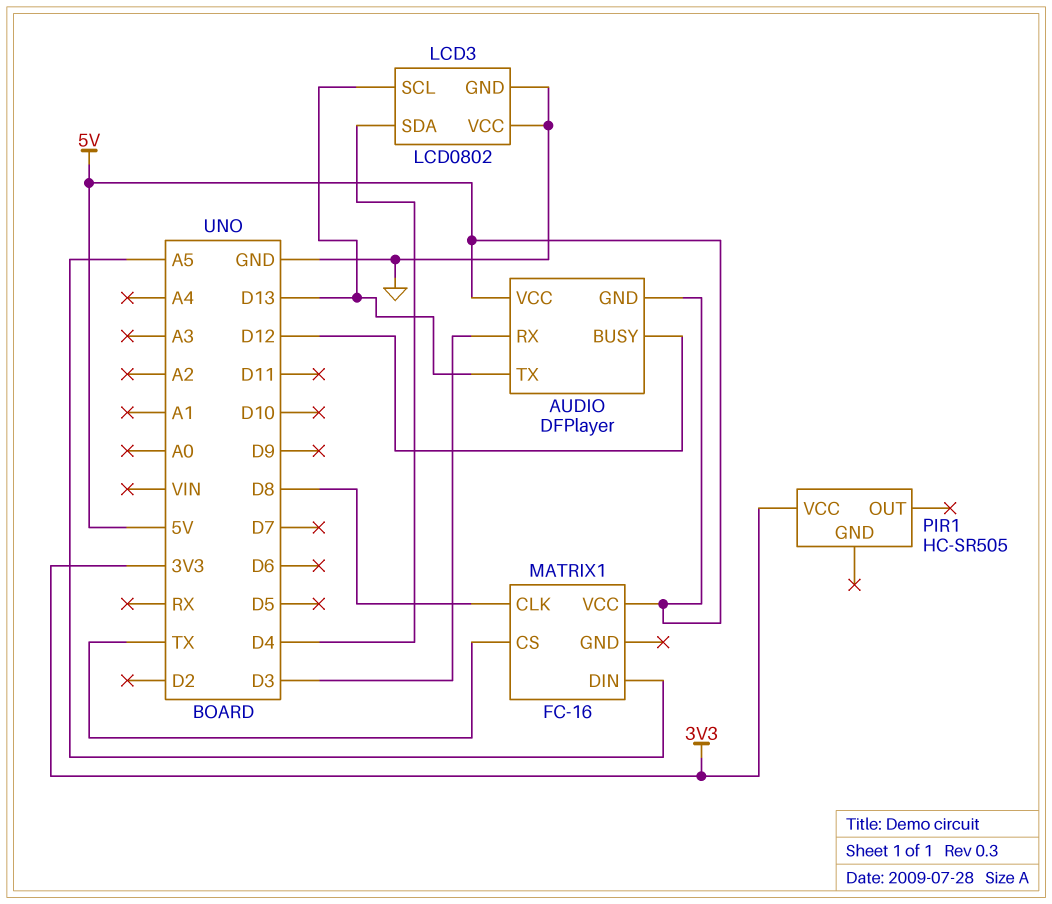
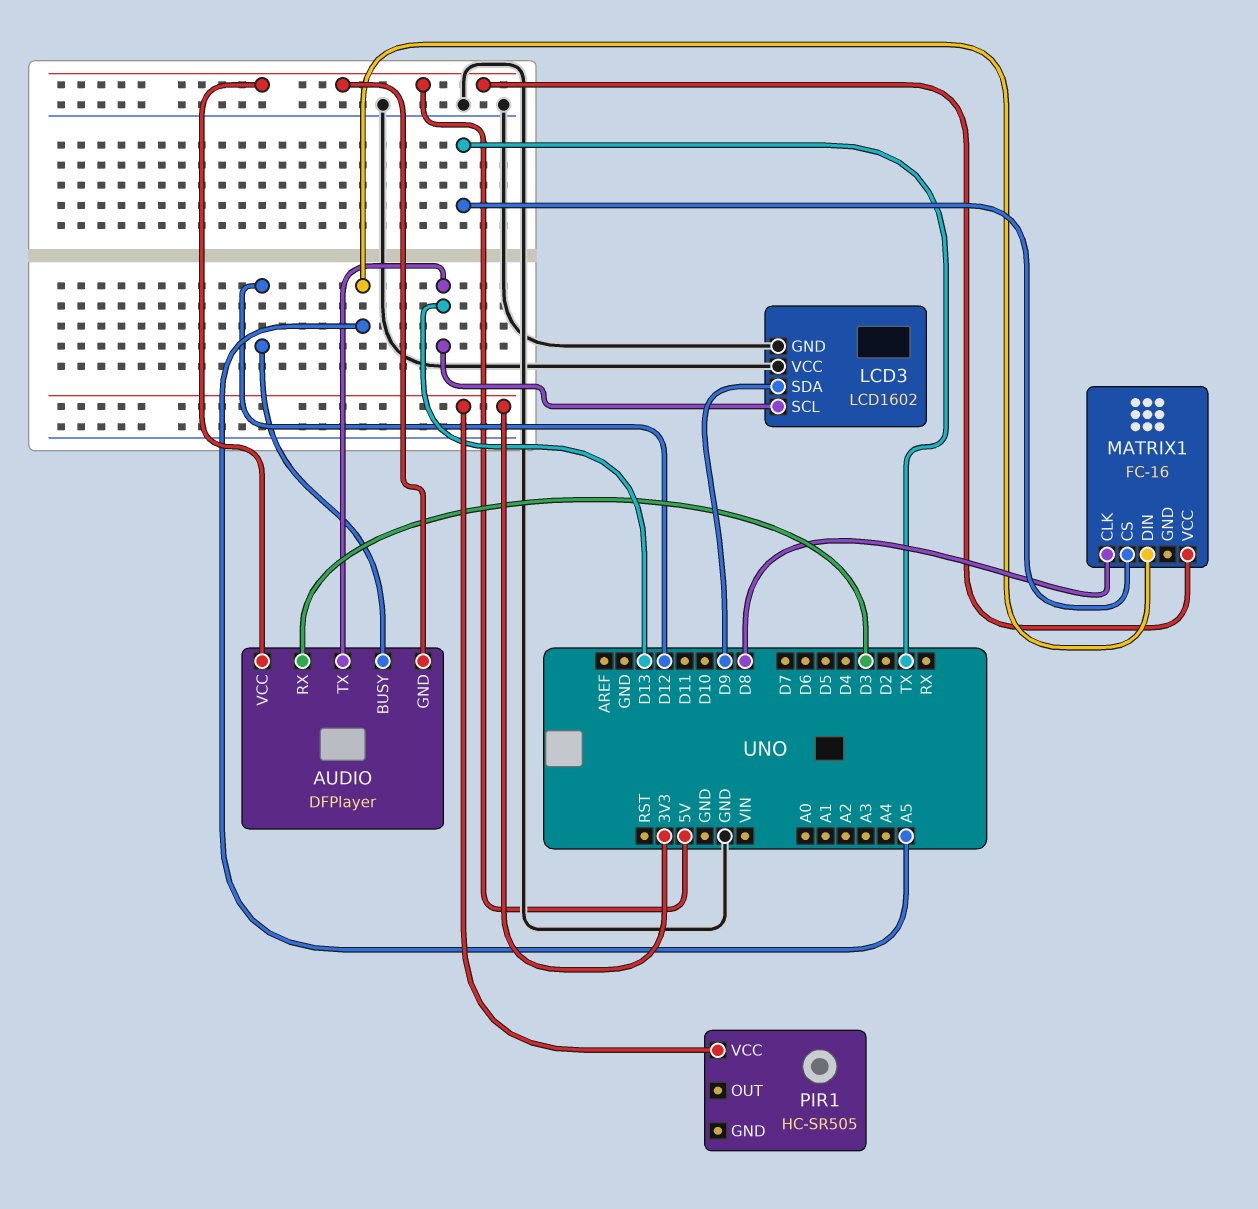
LCD3: LCD0802 -> LCD1602
LCD3 pin SDA: D4 -> D9

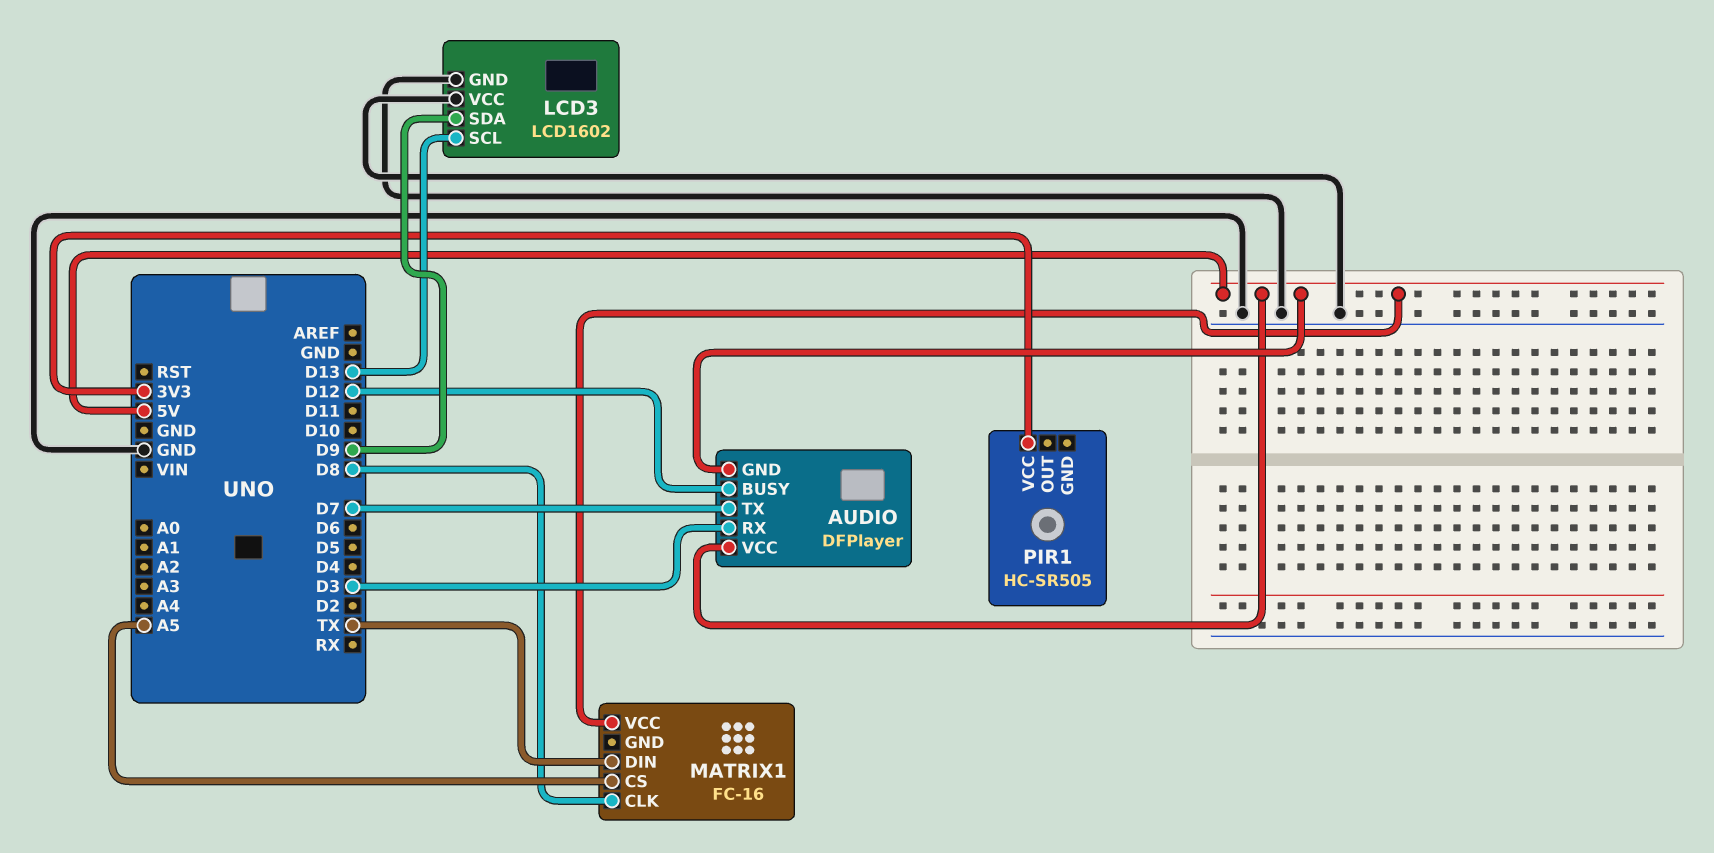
AUDIO pin TX: D13 -> D7
MATRIX1 pin CS: TX -> A5
MATRIX1 pin DIN: A5 -> TX

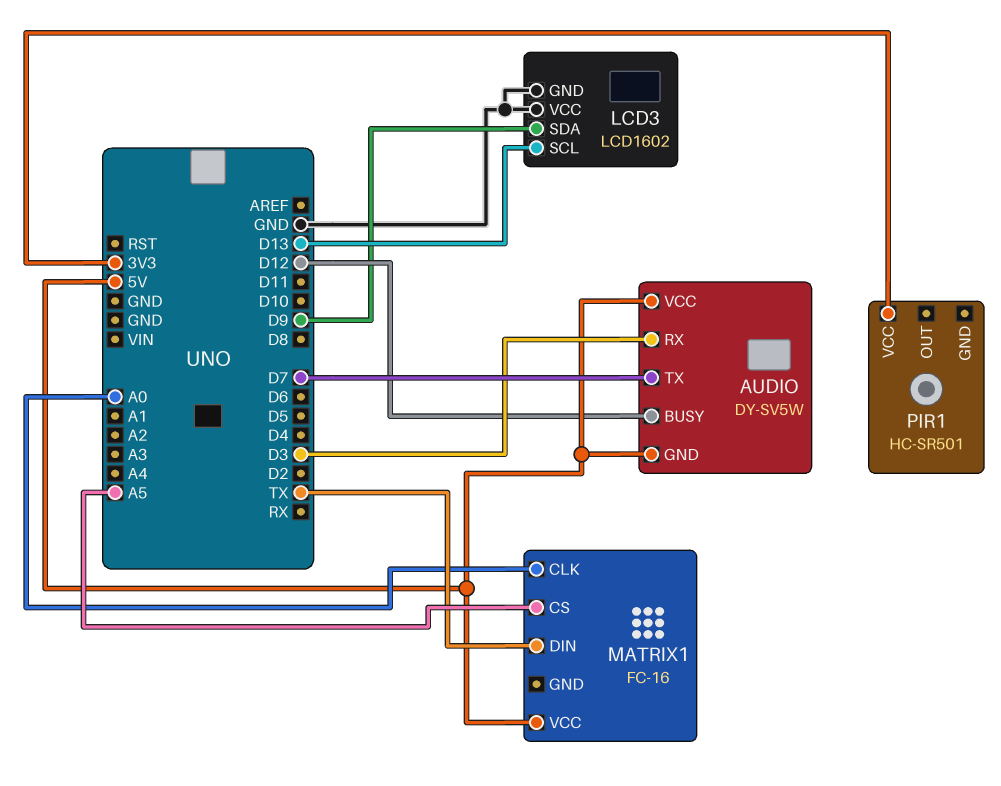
AUDIO: DFPlayer -> DY-SV5W
MATRIX1 pin CLK: D8 -> A0
PIR1: HC-SR505 -> HC-SR501

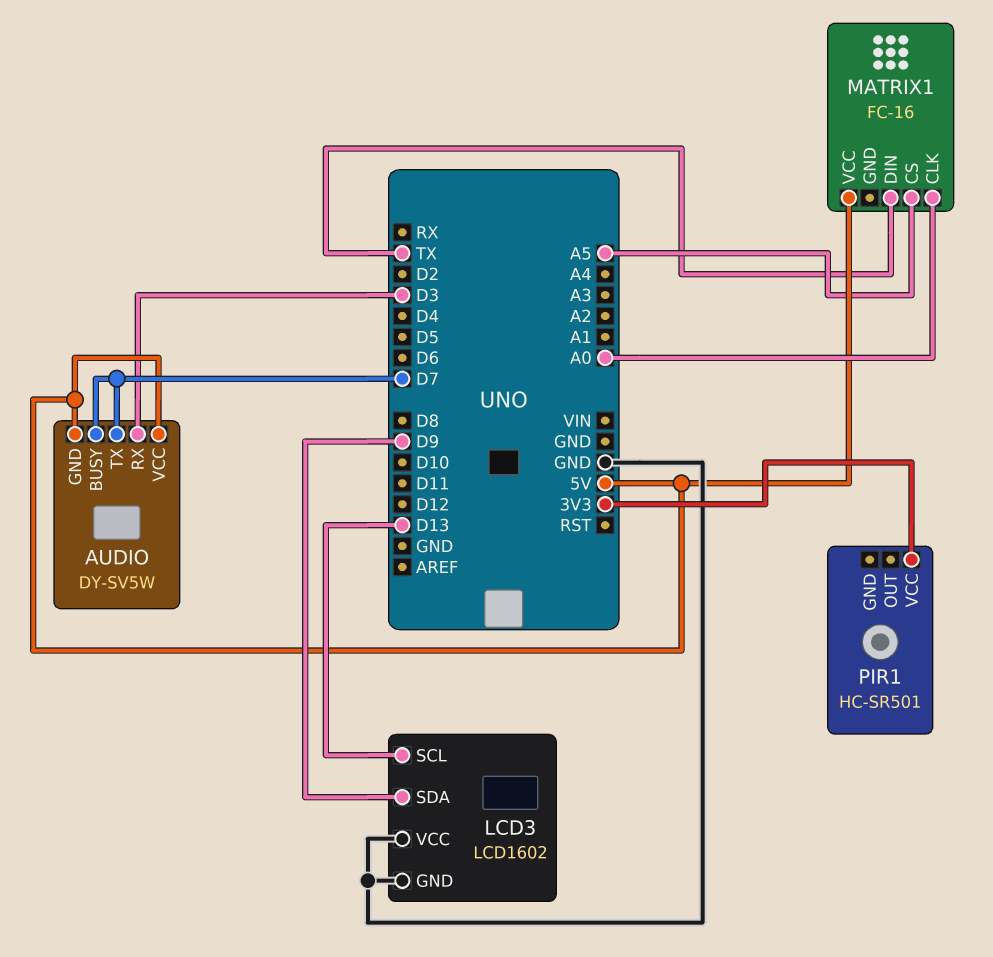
AUDIO pin BUSY: D12 -> D7

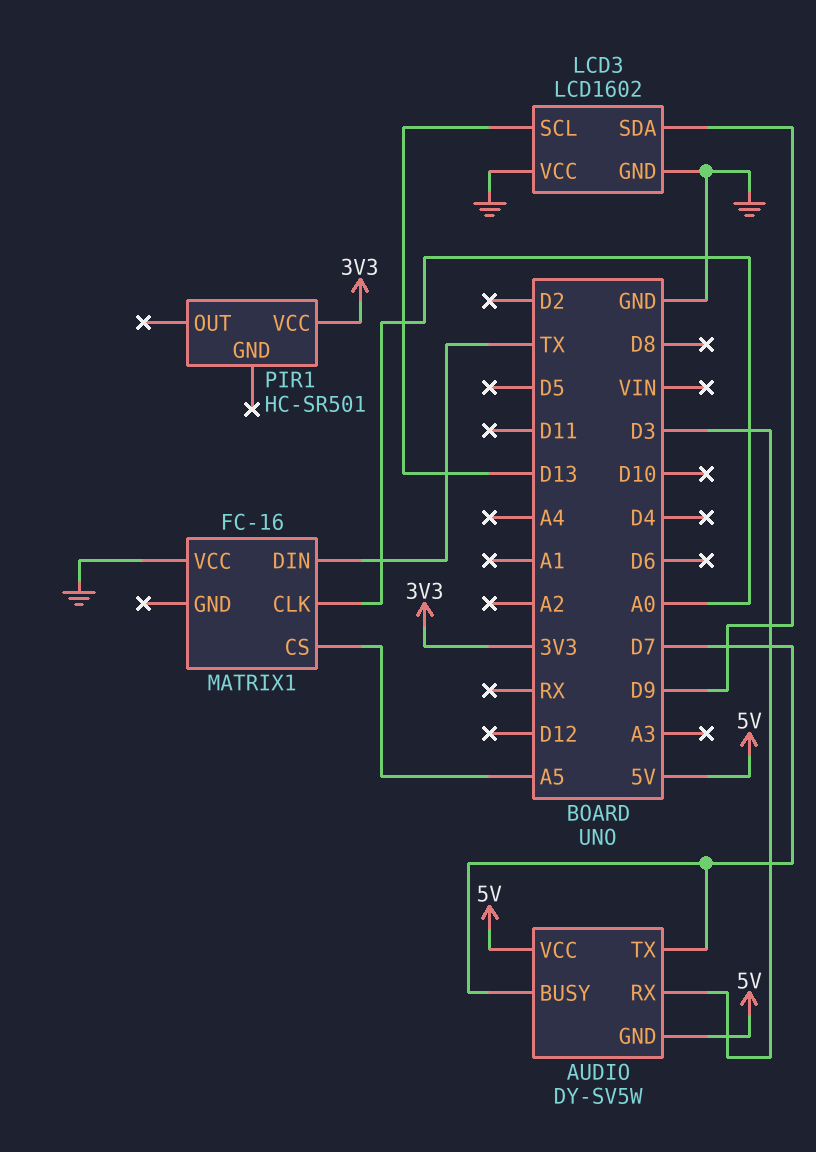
MATRIX1 pin VCC: 5V -> GND

